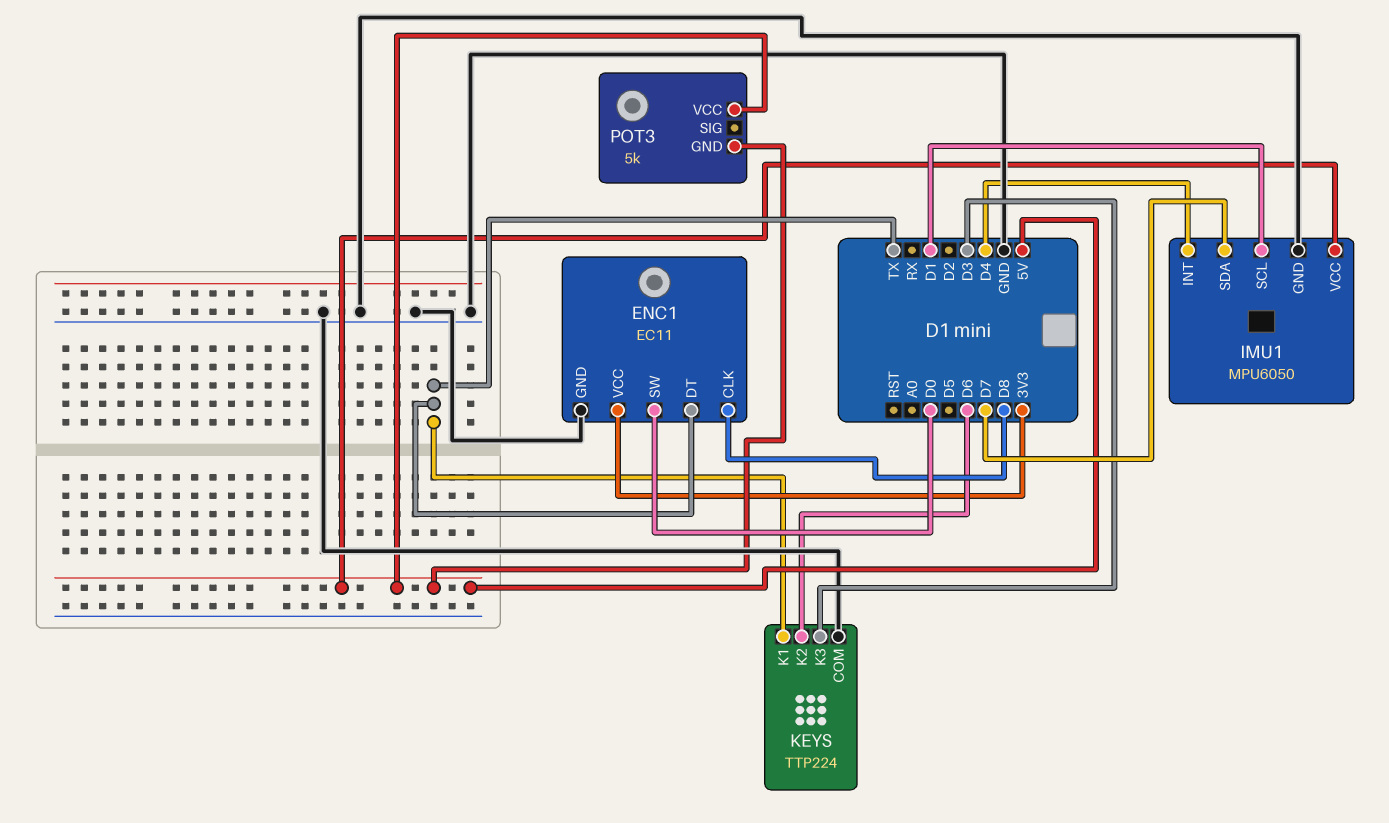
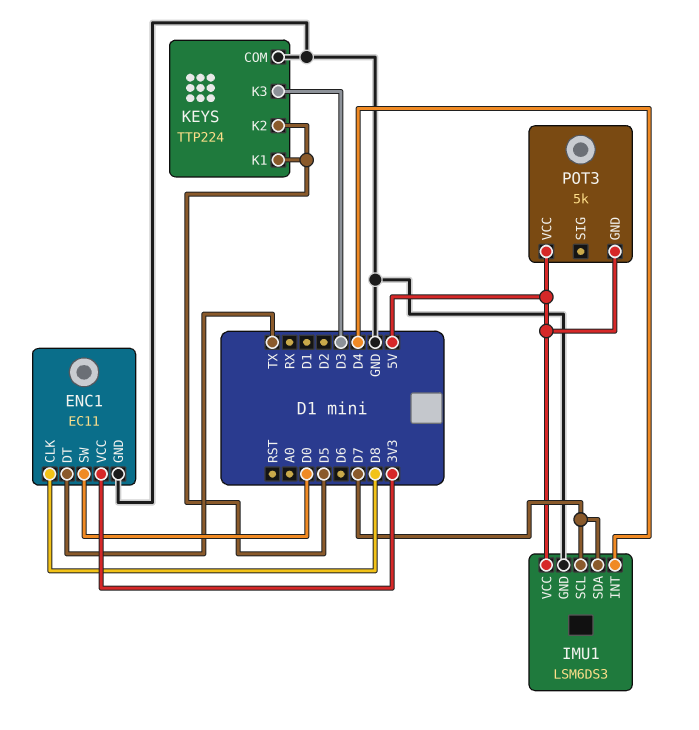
IMU1: MPU6050 -> LSM6DS3
IMU1 pin SCL: D1 -> D7
KEYS pin K1: TX -> D5
KEYS pin K2: D6 -> D5

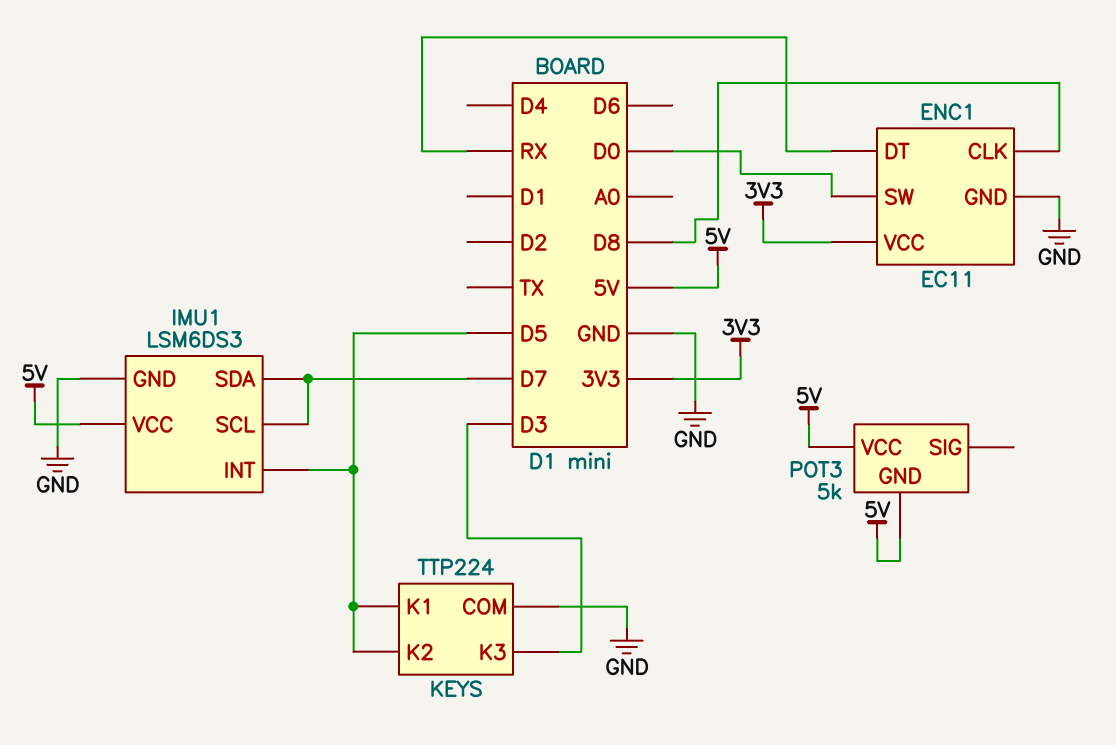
ENC1 pin DT: TX -> RX
IMU1 pin INT: D4 -> D5

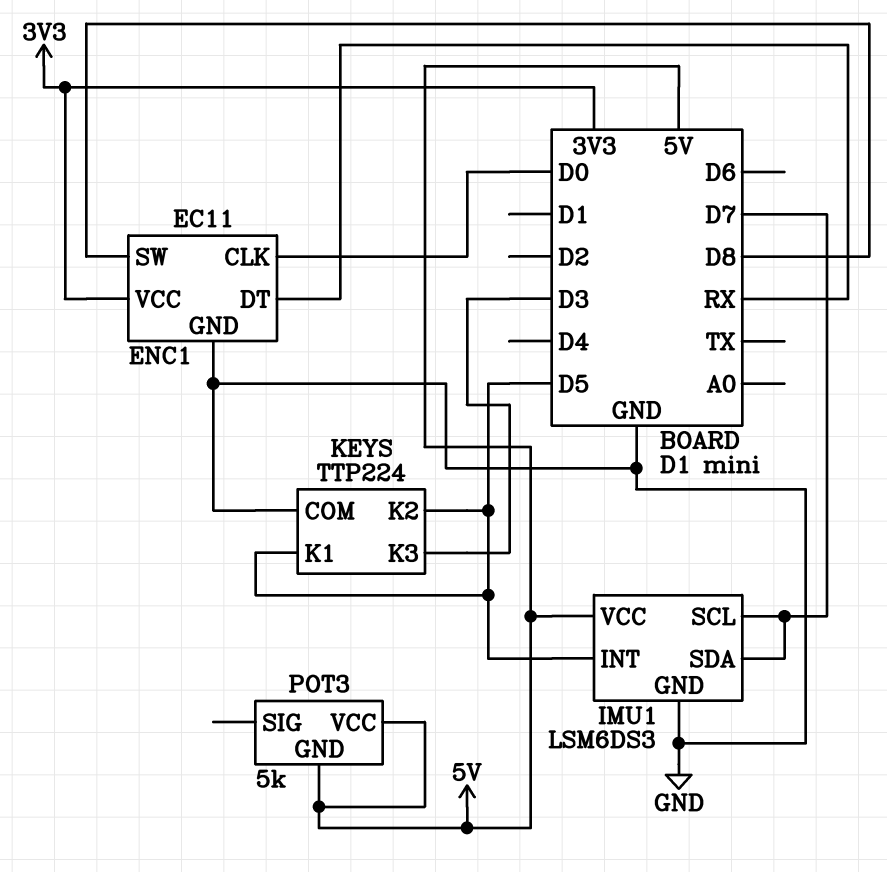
ENC1 pin CLK: D8 -> D0
ENC1 pin SW: D0 -> D8

